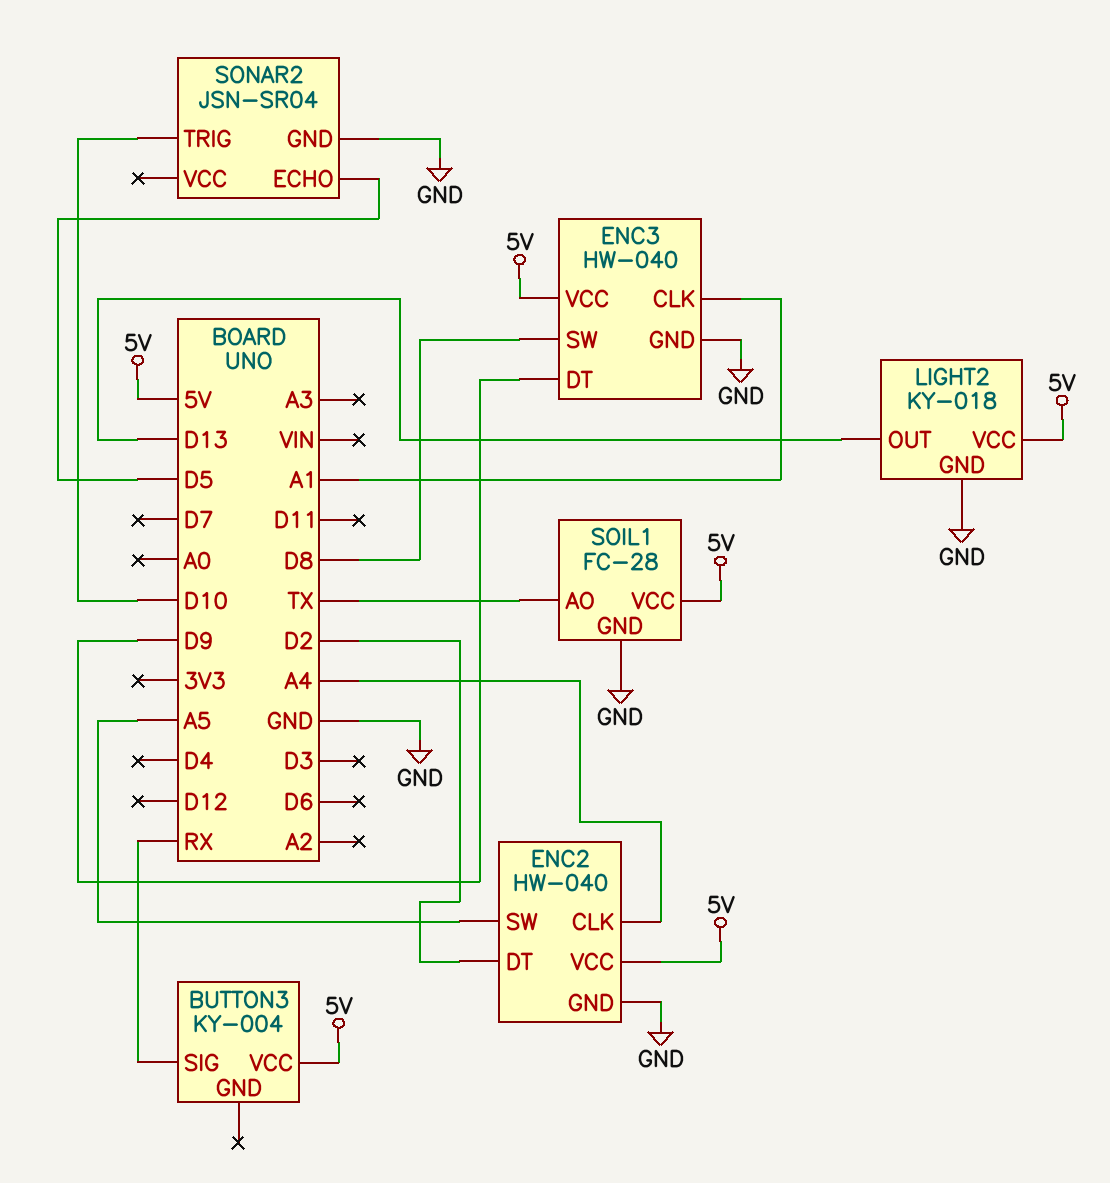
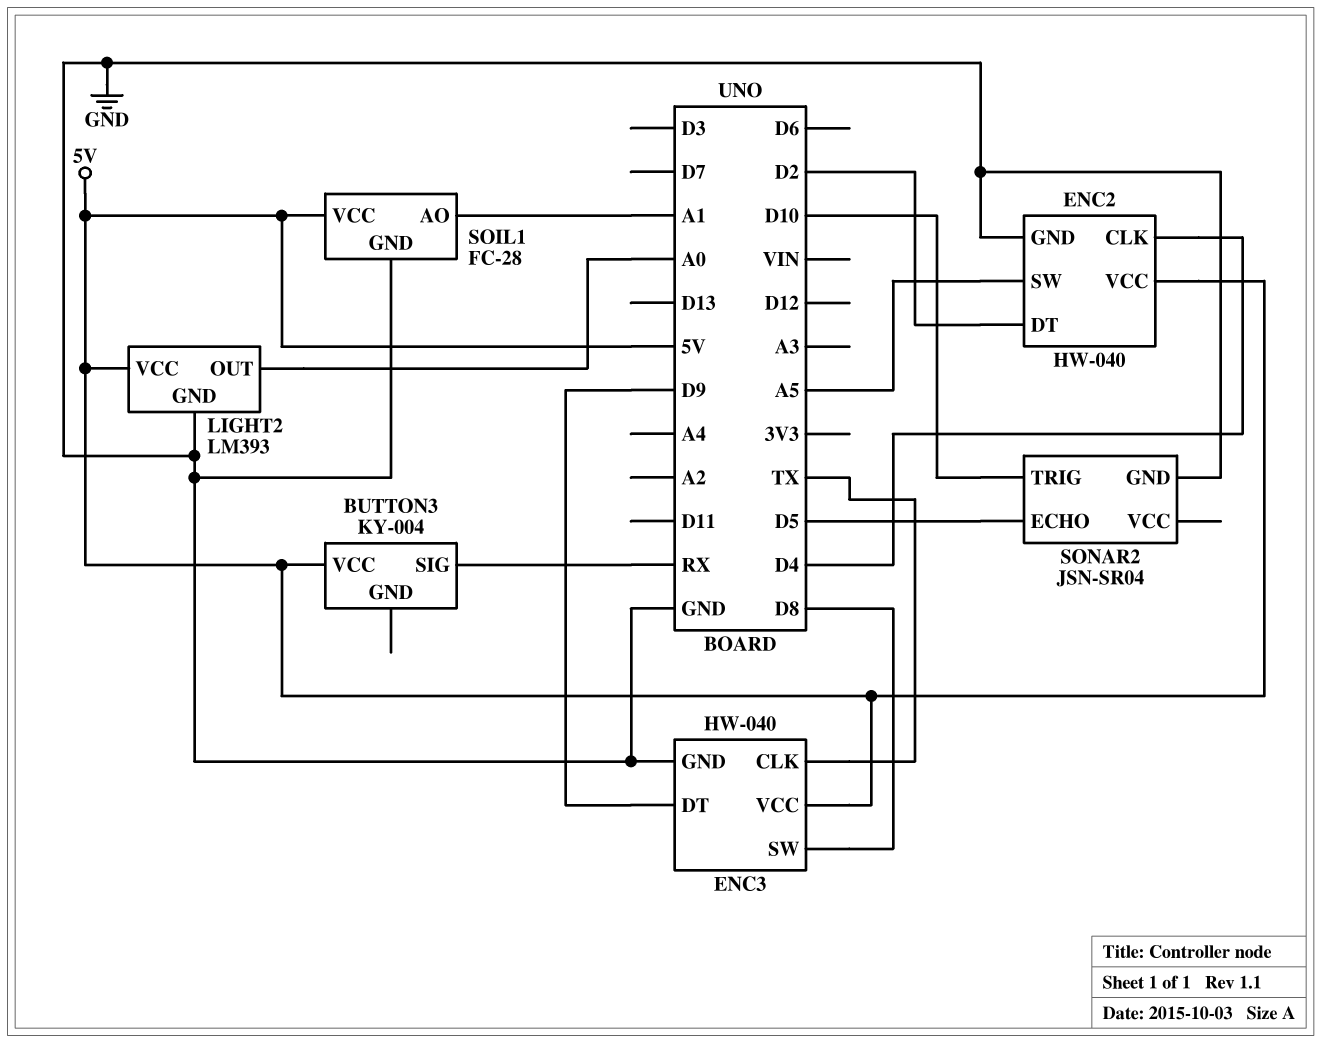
ENC2 pin CLK: A4 -> D4
ENC3 pin CLK: A1 -> TX
LIGHT2: KY-018 -> LM393
LIGHT2 pin OUT: D13 -> A0
SOIL1 pin AO: TX -> A1

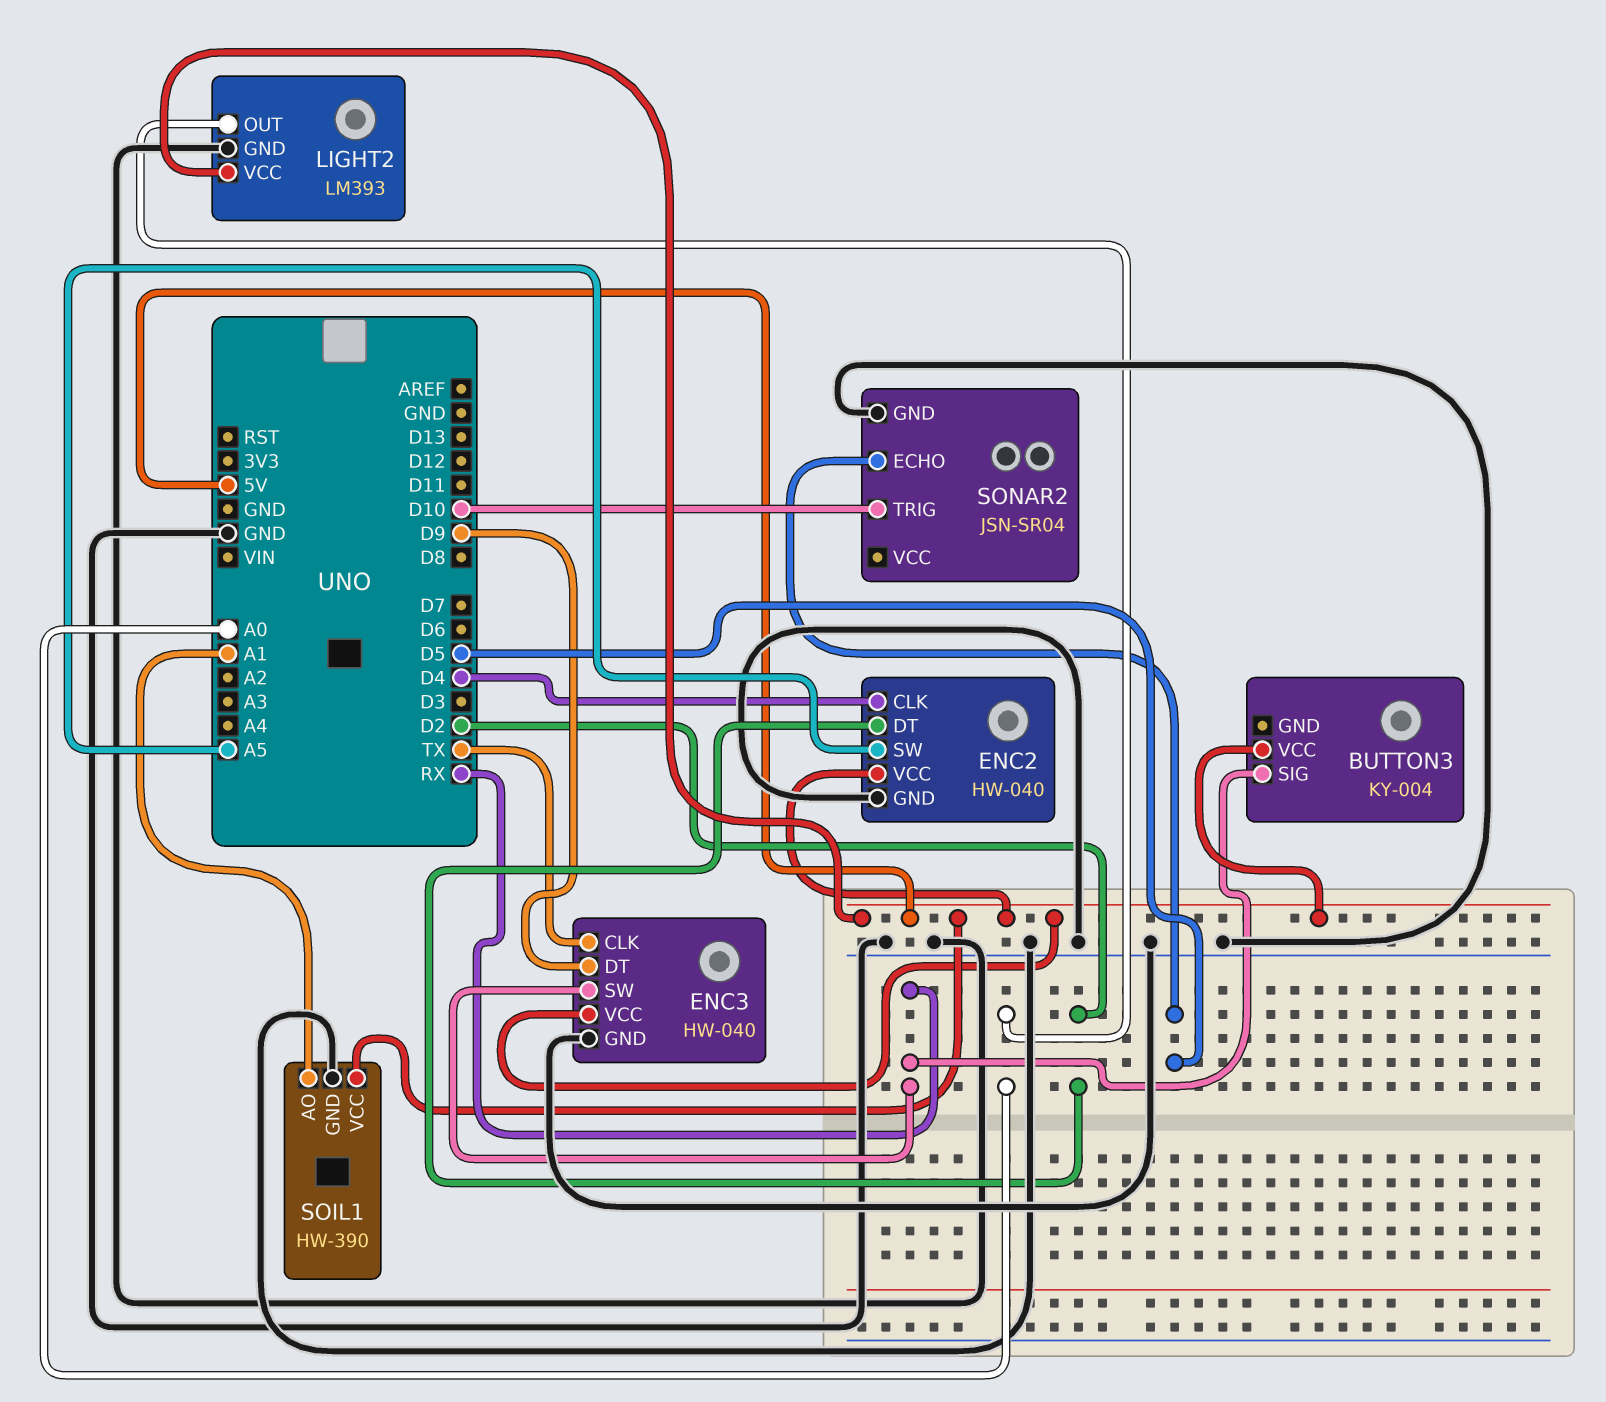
ENC3 pin SW: D8 -> RX
SOIL1: FC-28 -> HW-390

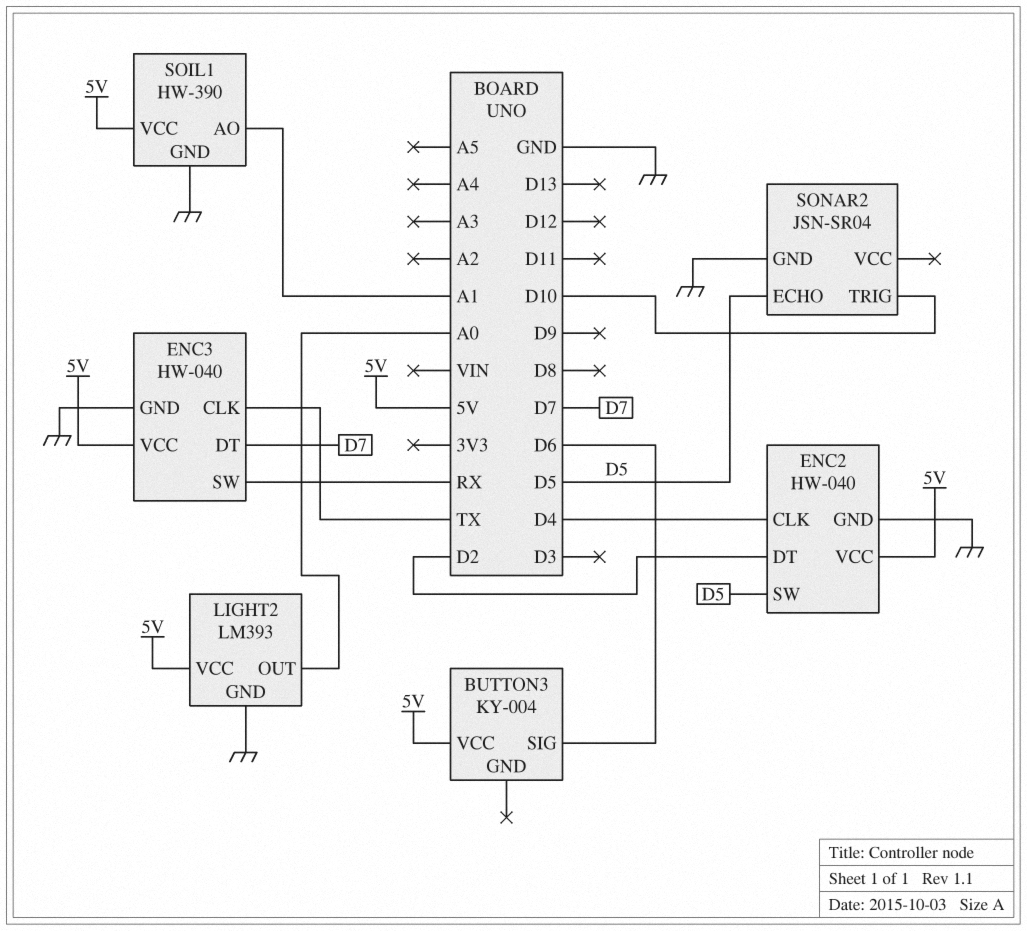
BUTTON3 pin SIG: RX -> D6
ENC2 pin SW: A5 -> D5
ENC3 pin DT: D9 -> D7

